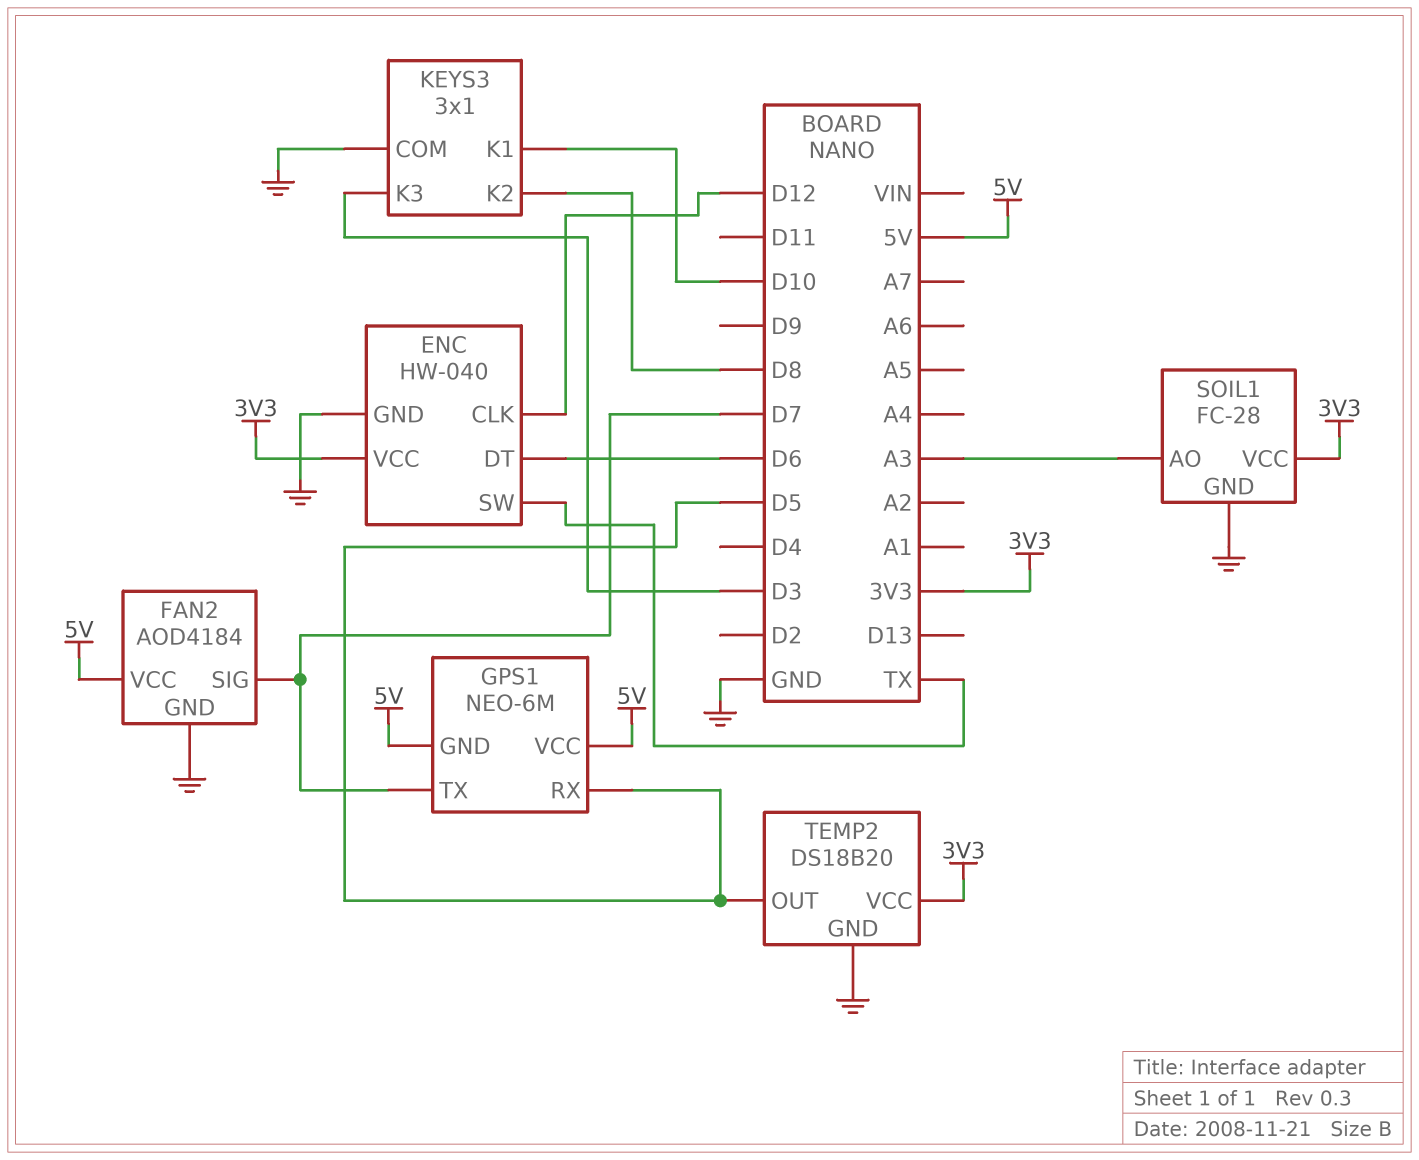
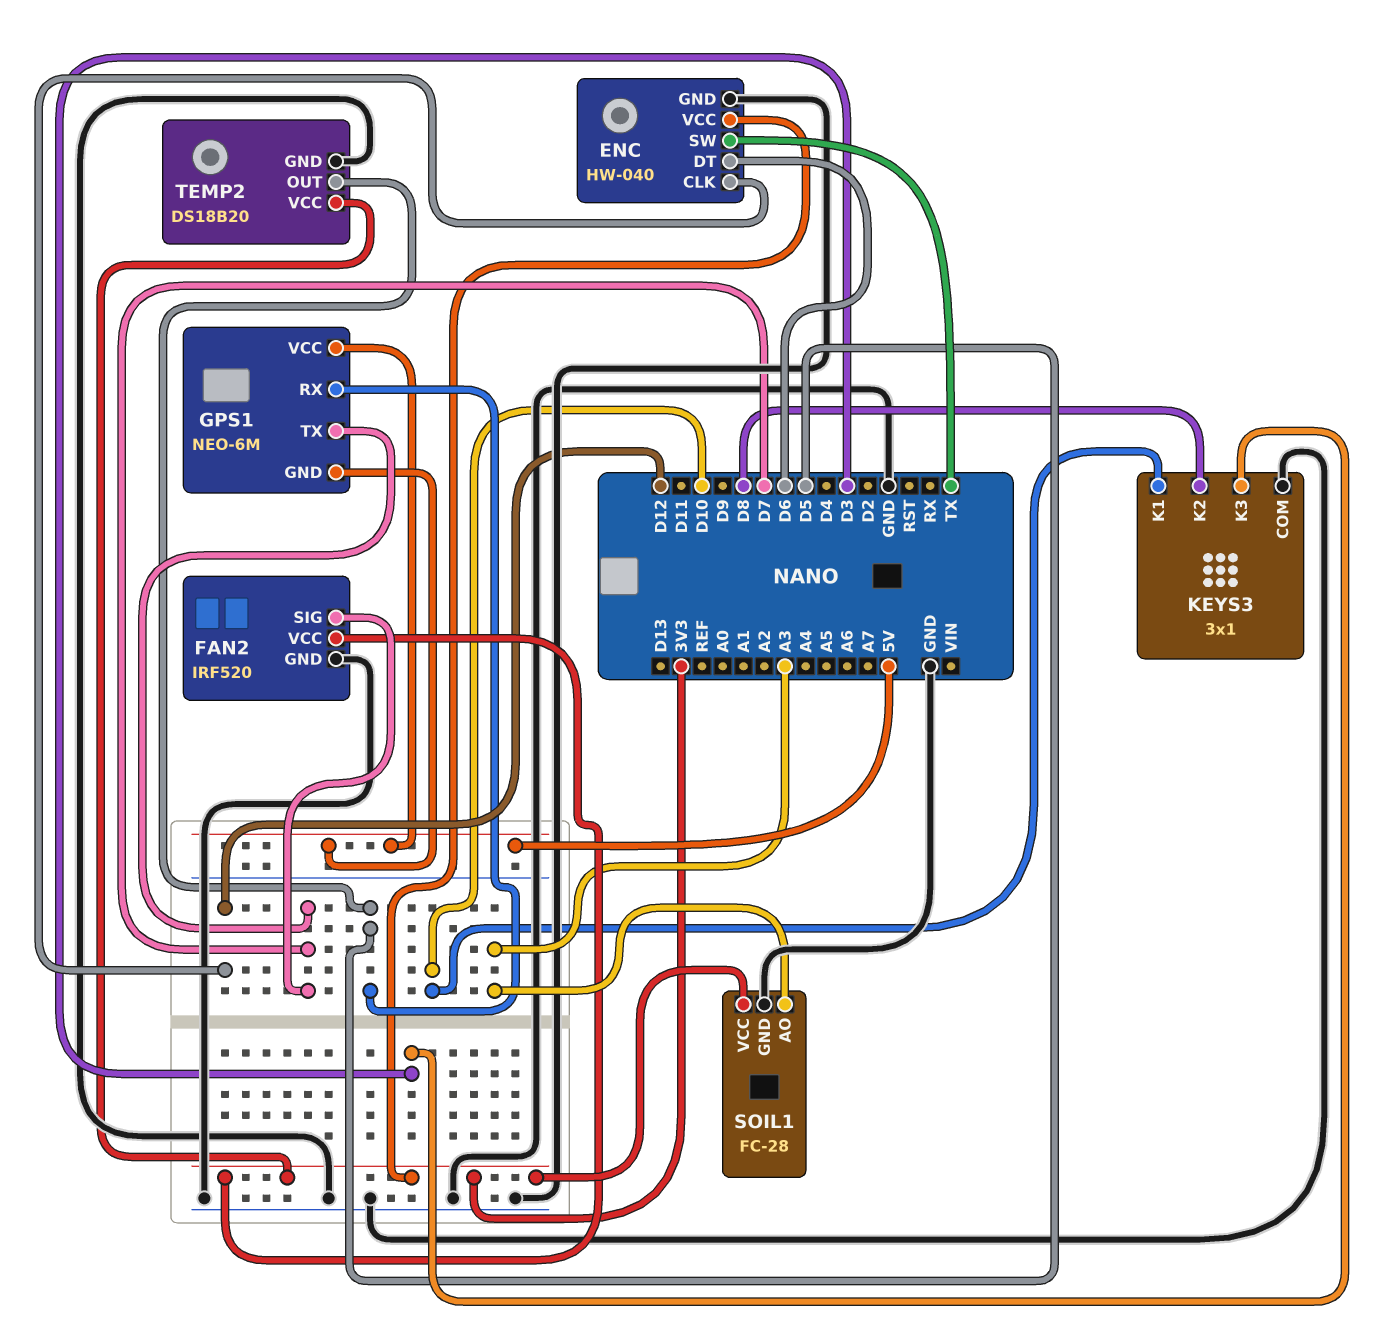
FAN2: AOD4184 -> IRF520
FAN2 pin VCC: 5V -> 3V3

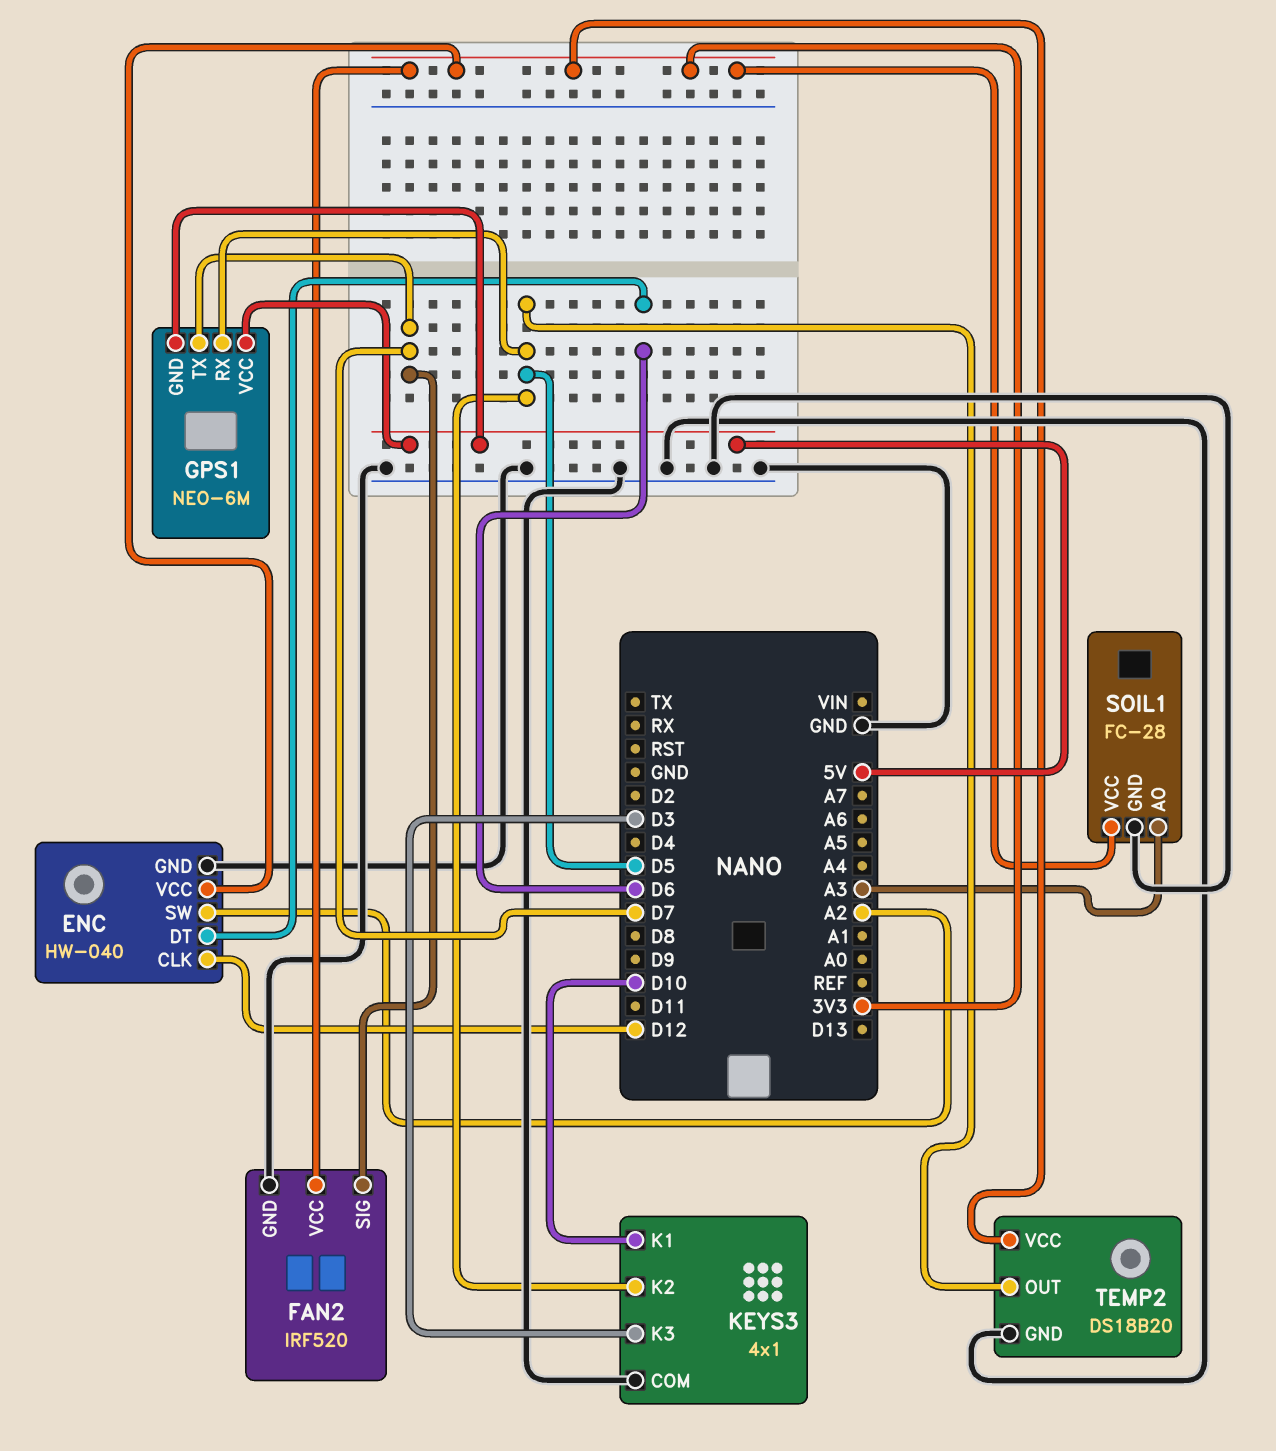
ENC pin SW: TX -> A2
KEYS3: 3x1 -> 4x1
KEYS3 pin K2: D8 -> D5

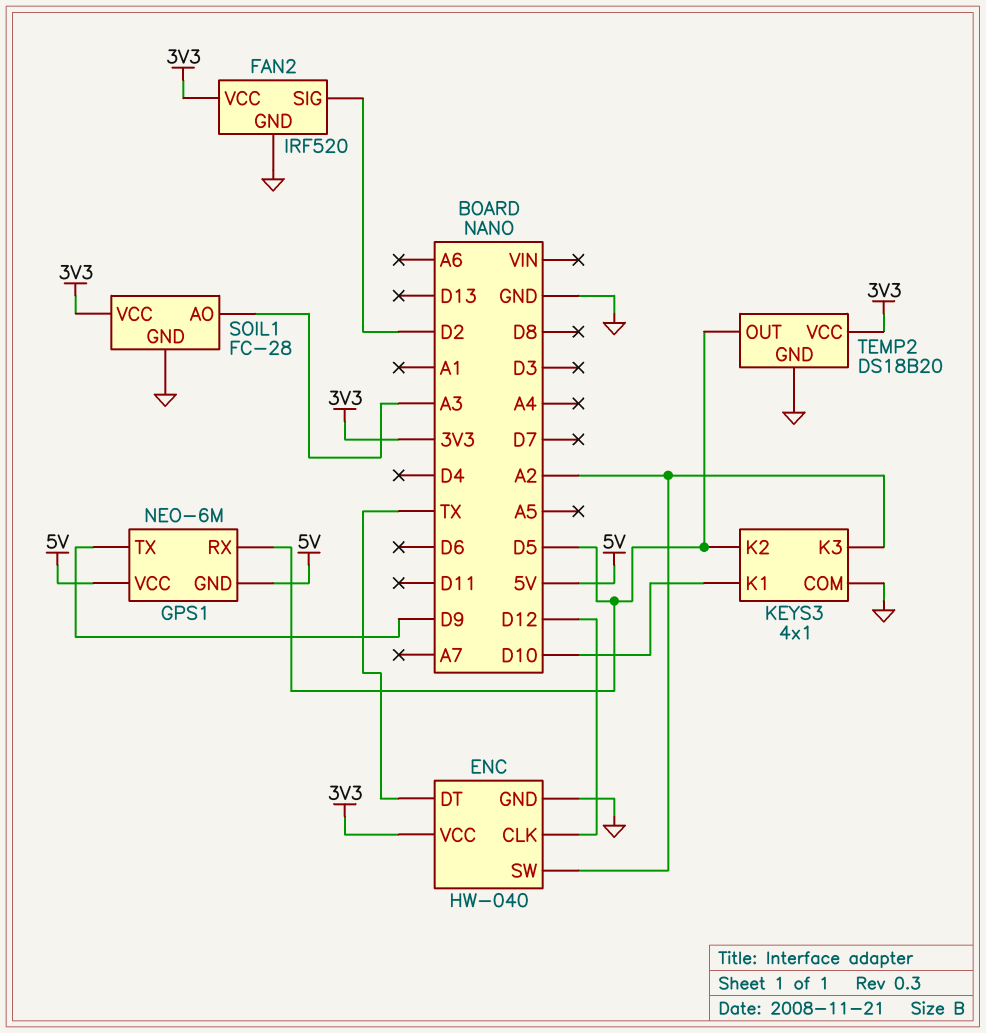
ENC pin DT: D6 -> TX
FAN2 pin SIG: D7 -> D2
GPS1 pin TX: D7 -> D9
KEYS3 pin K3: D3 -> A2

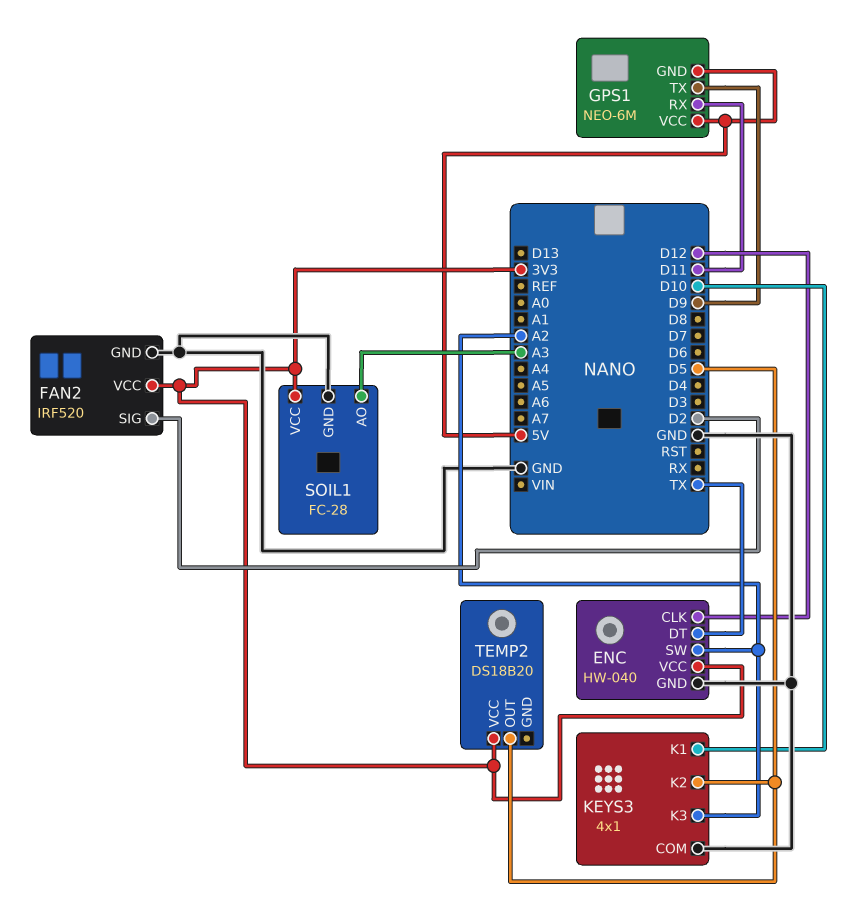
GPS1 pin RX: D5 -> D11
TEMP2 pin GND: GND -> none

